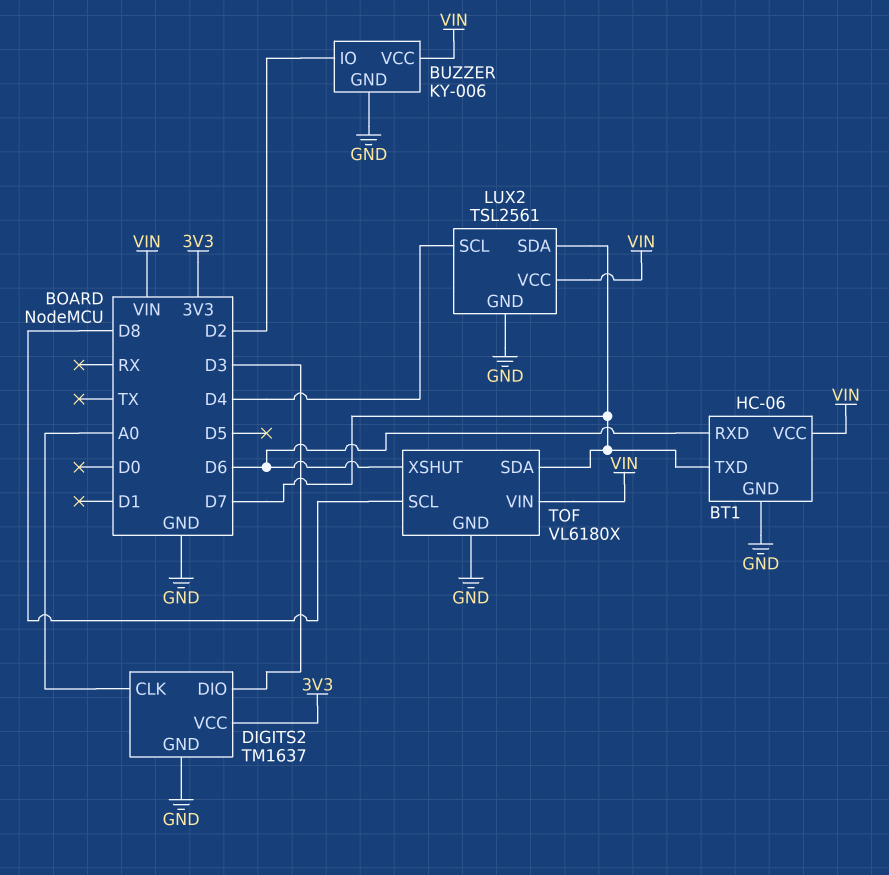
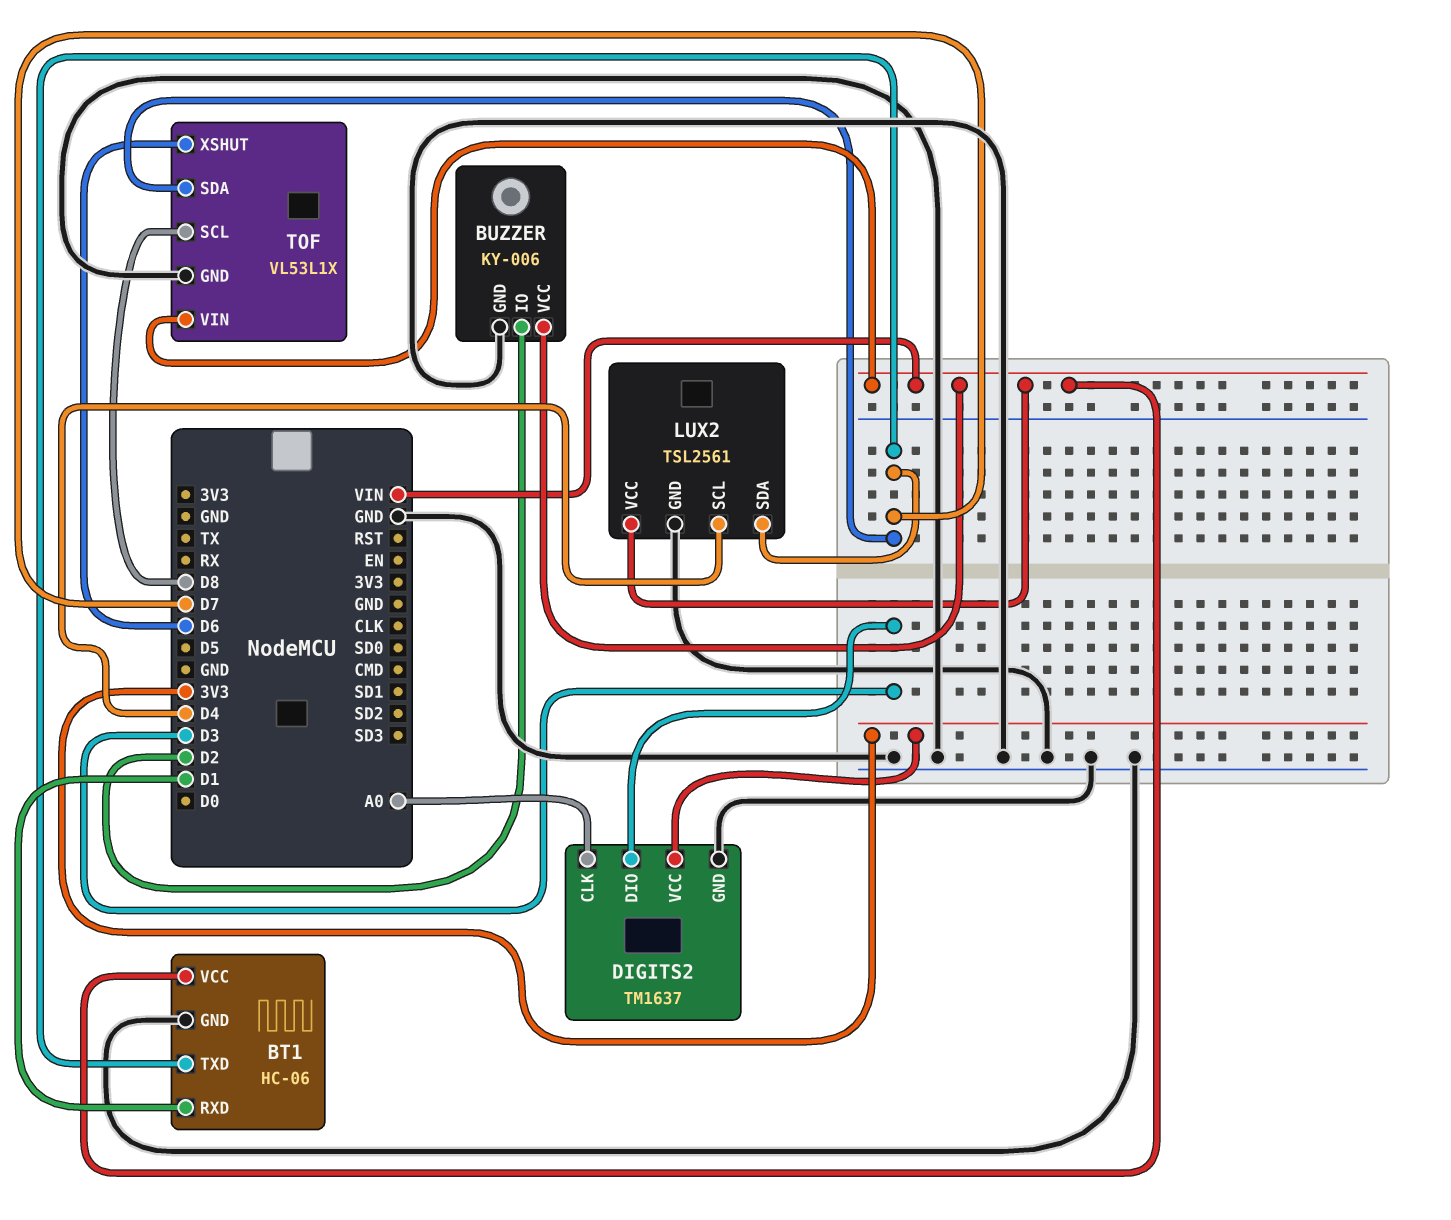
BT1 pin RXD: D6 -> D1
TOF: VL6180X -> VL53L1X

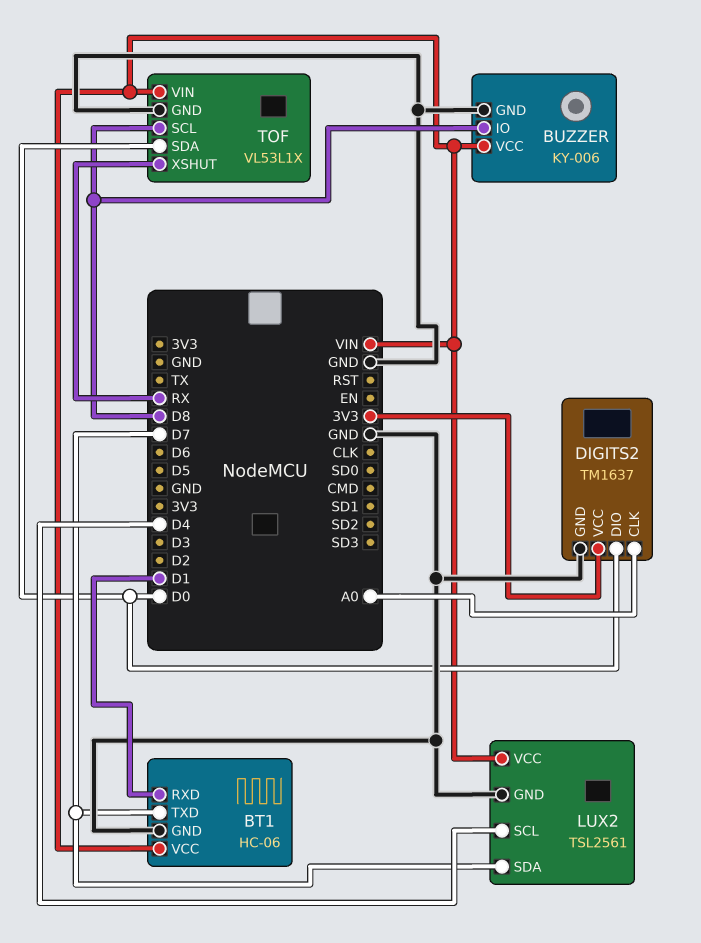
BUZZER pin IO: D2 -> D8
DIGITS2 pin DIO: D3 -> D0
TOF pin SDA: D7 -> D0
TOF pin XSHUT: D6 -> RX

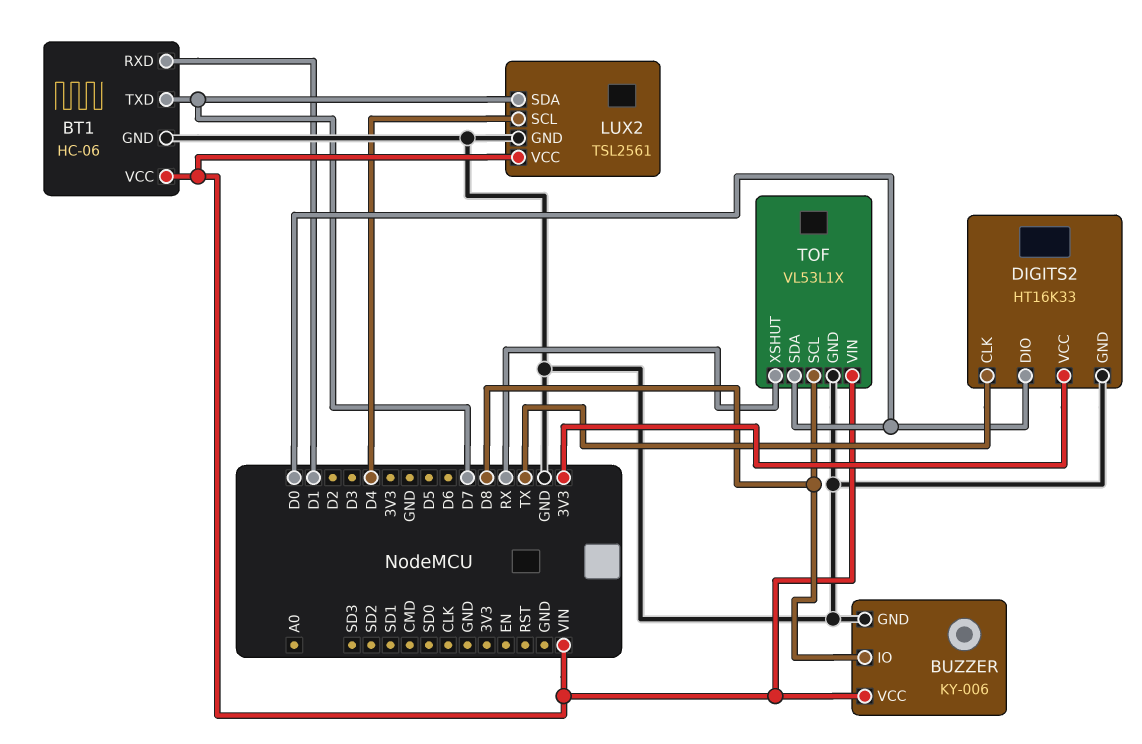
DIGITS2: TM1637 -> HT16K33
DIGITS2 pin CLK: A0 -> TX

